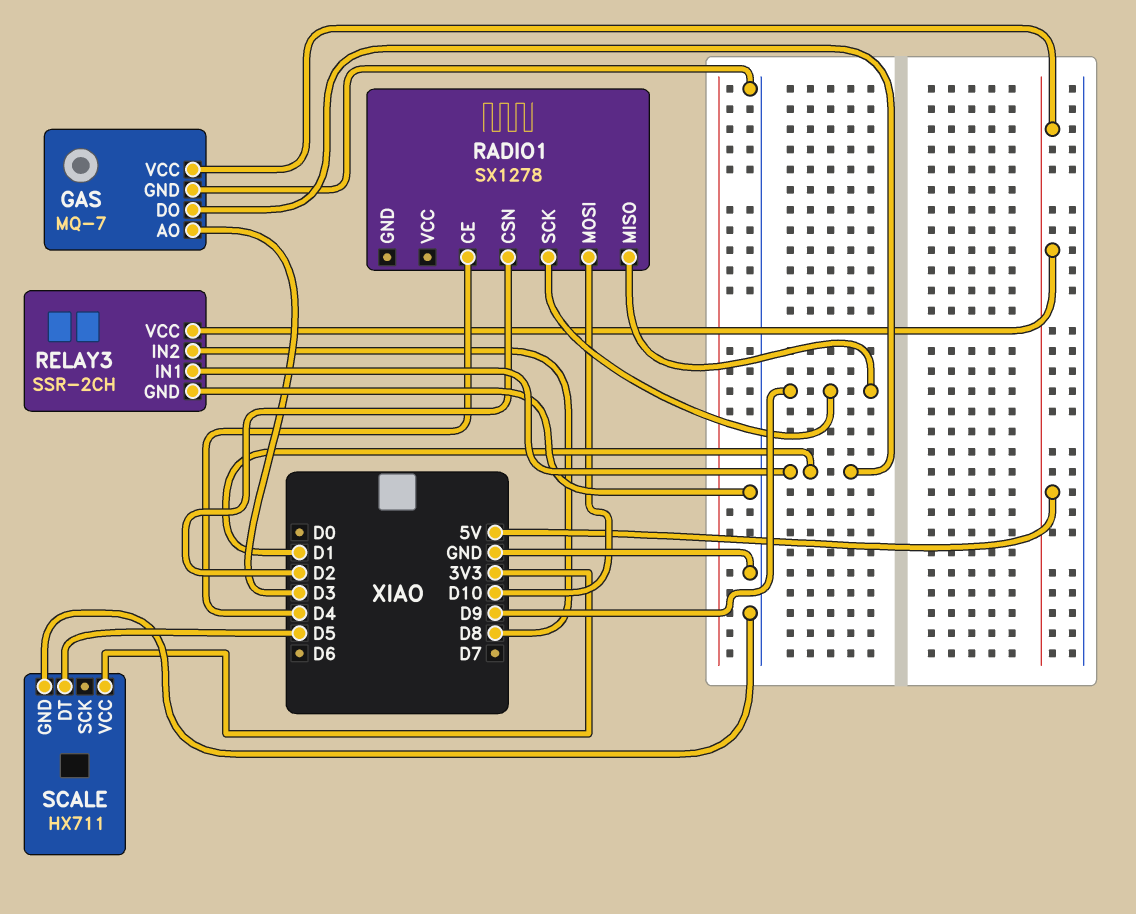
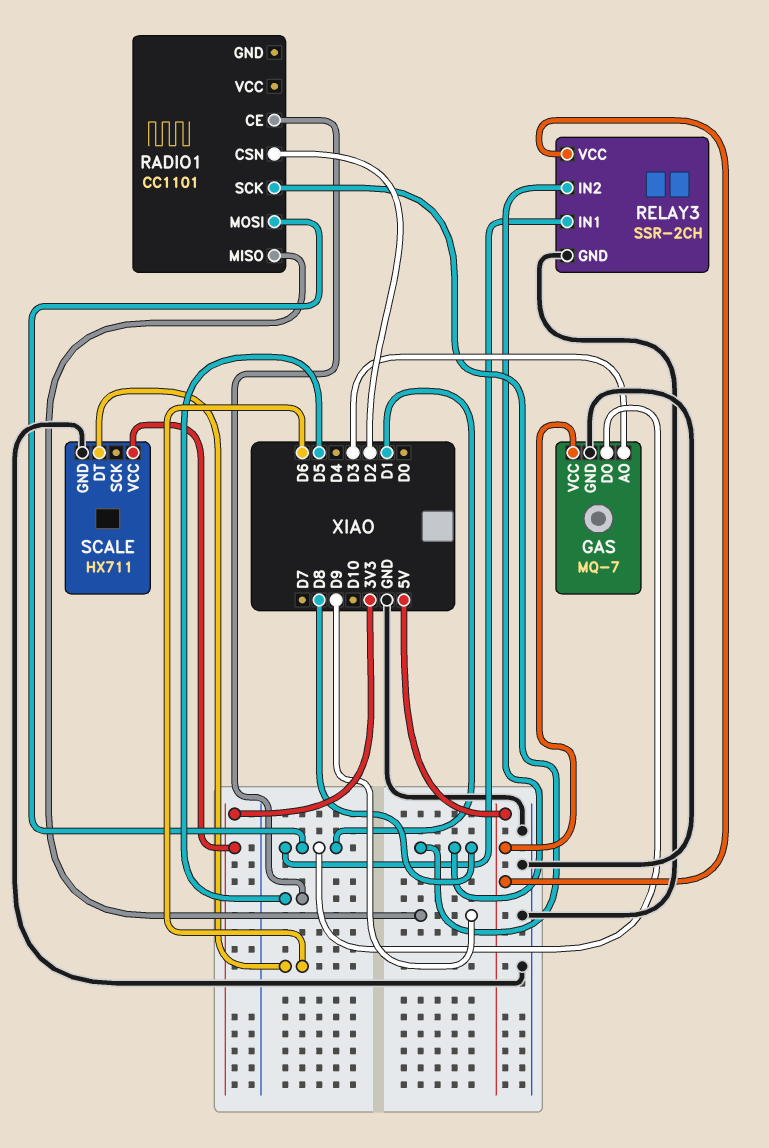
RADIO1: SX1278 -> CC1101
RADIO1 pin CE: D4 -> D5
RADIO1 pin MOSI: D10 -> D1
RADIO1 pin SCK: D9 -> D8
SCALE pin DT: D5 -> D6

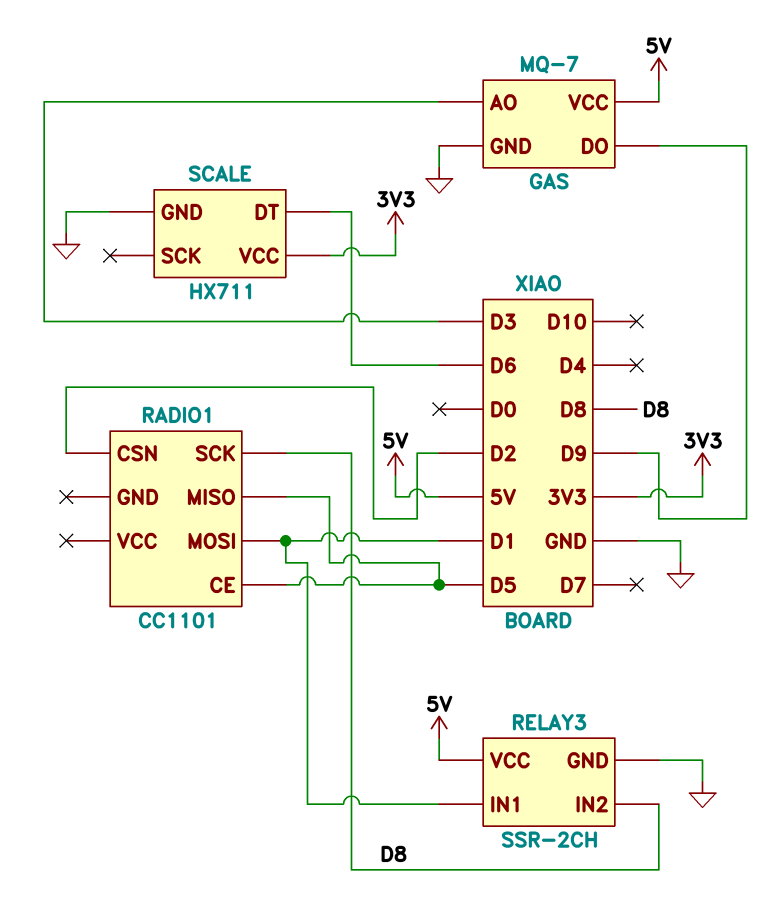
GAS pin DO: D1 -> D9
RADIO1 pin MISO: D9 -> D5

